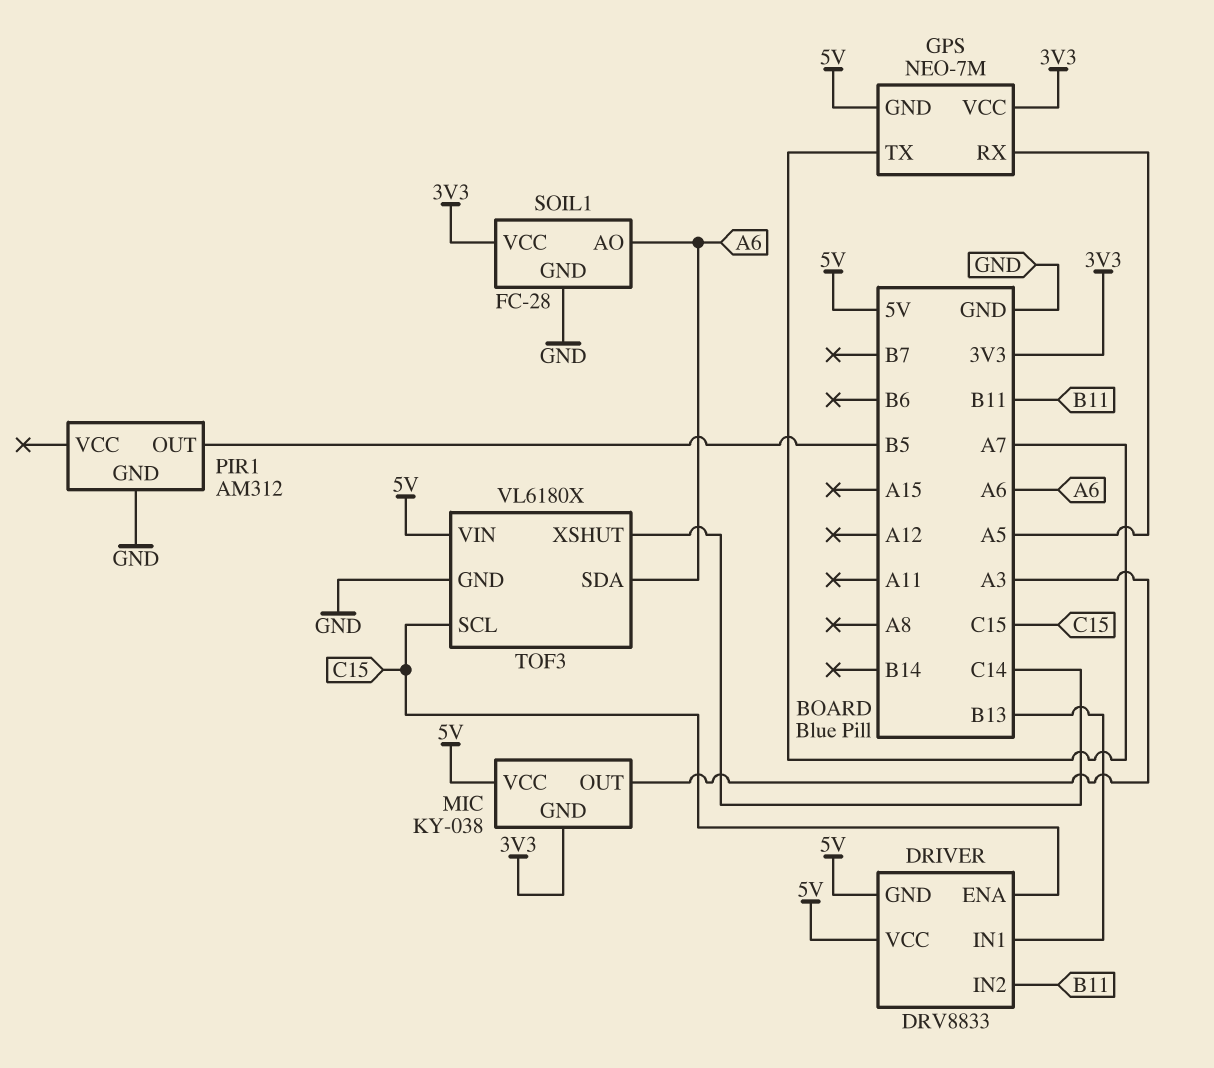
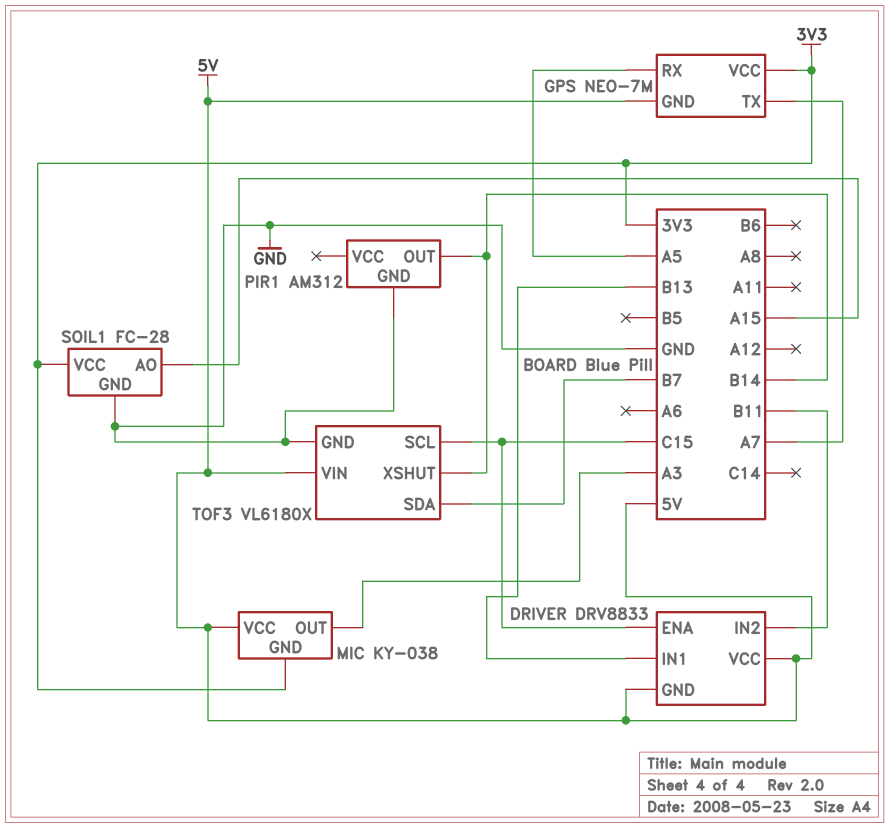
PIR1 pin OUT: B5 -> B14
SOIL1 pin AO: A6 -> A15
TOF3 pin SDA: A6 -> B7
TOF3 pin XSHUT: C14 -> B14

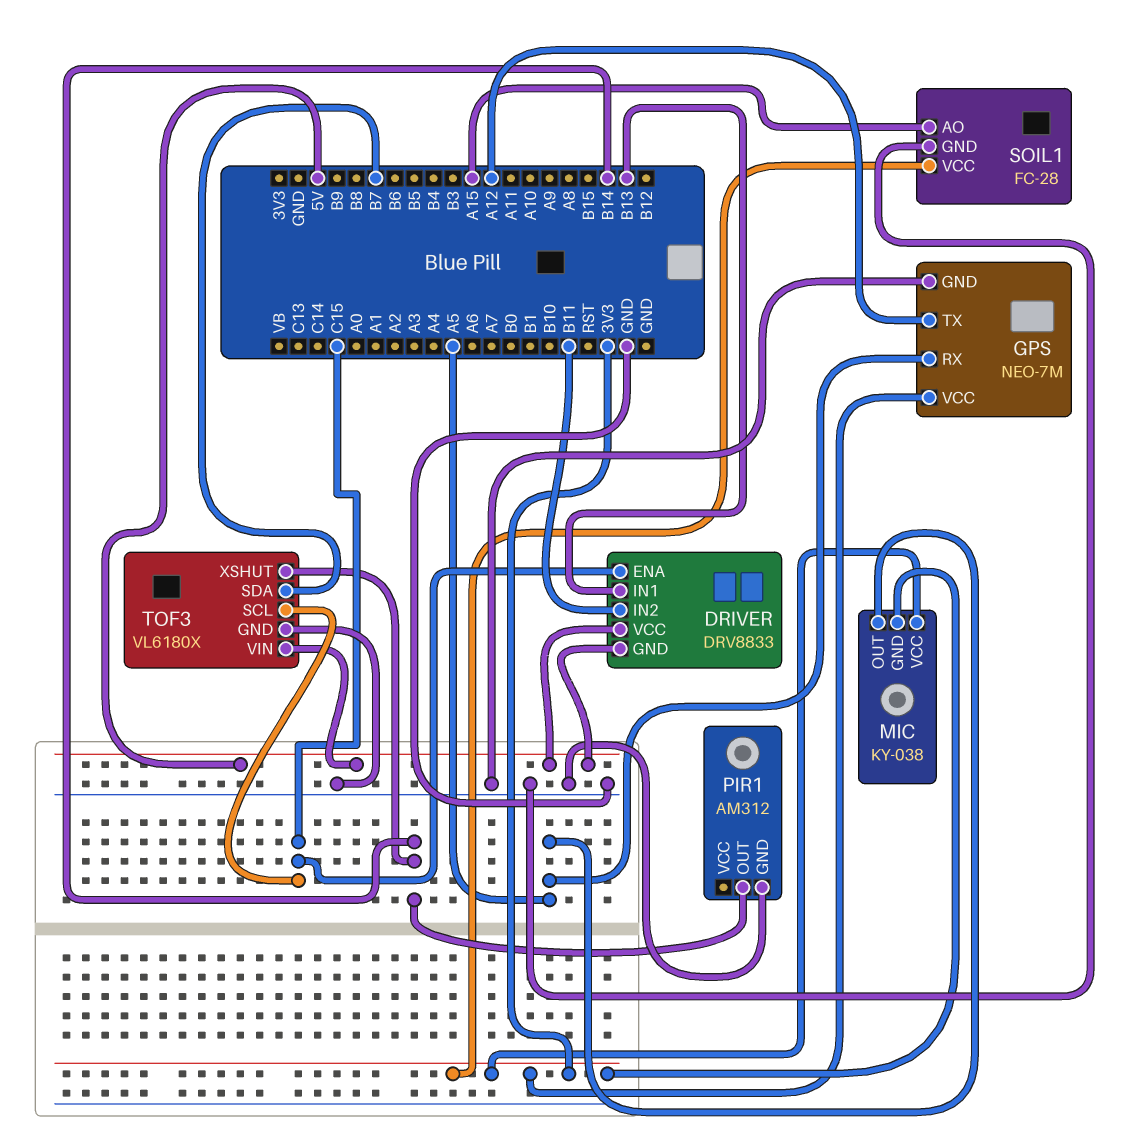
GPS pin GND: 5V -> GND
GPS pin TX: A7 -> A12
MIC pin OUT: A3 -> A5
MIC pin VCC: 5V -> 3V3

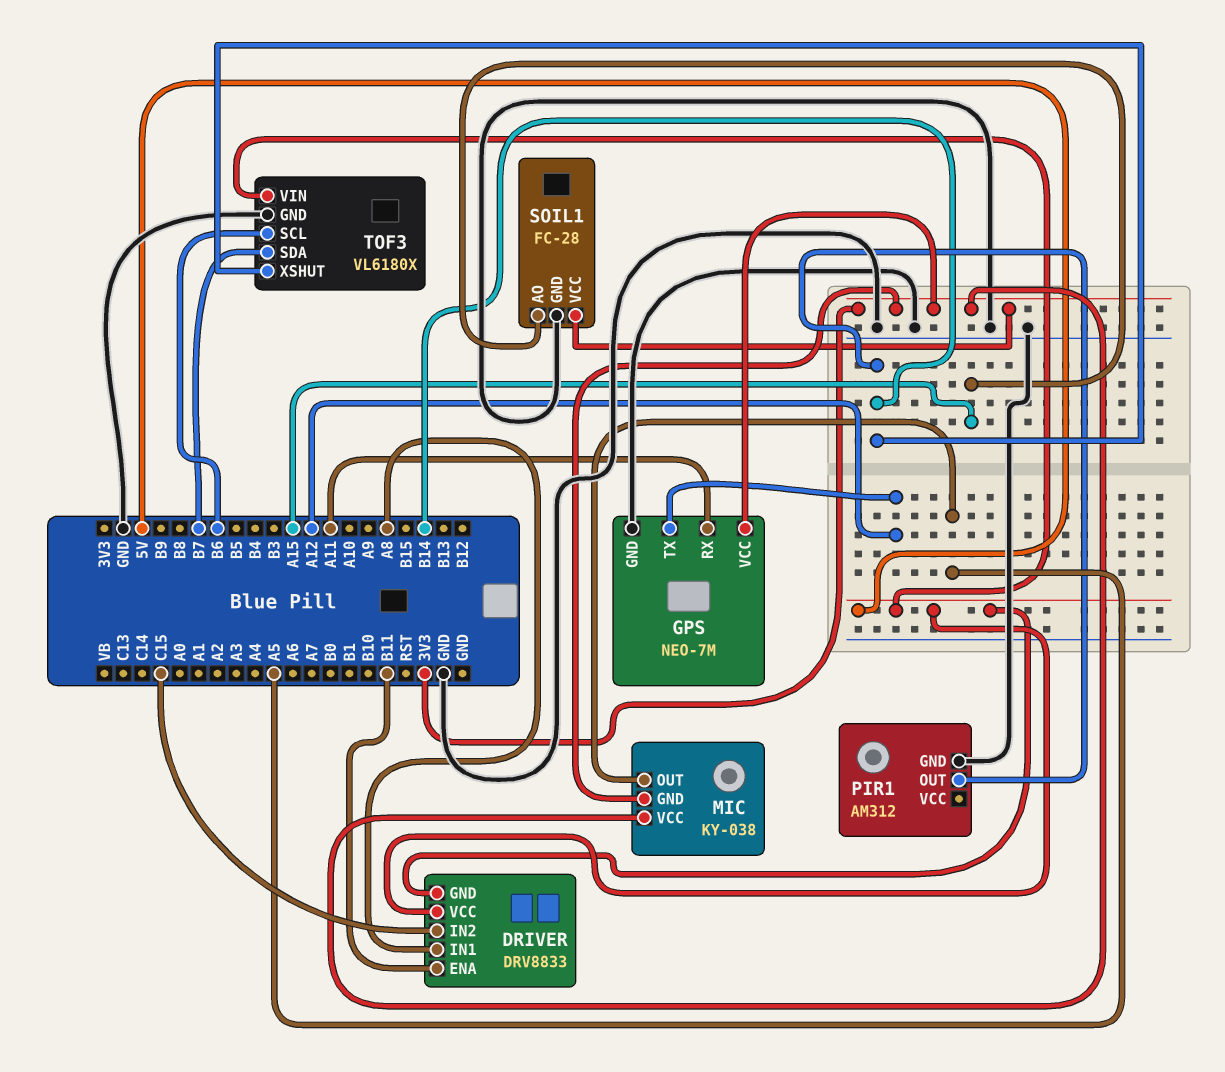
DRIVER pin ENA: C15 -> B11
DRIVER pin IN1: B13 -> A8
DRIVER pin IN2: B11 -> C15
GPS pin RX: A5 -> A11
TOF3 pin SCL: C15 -> B6

